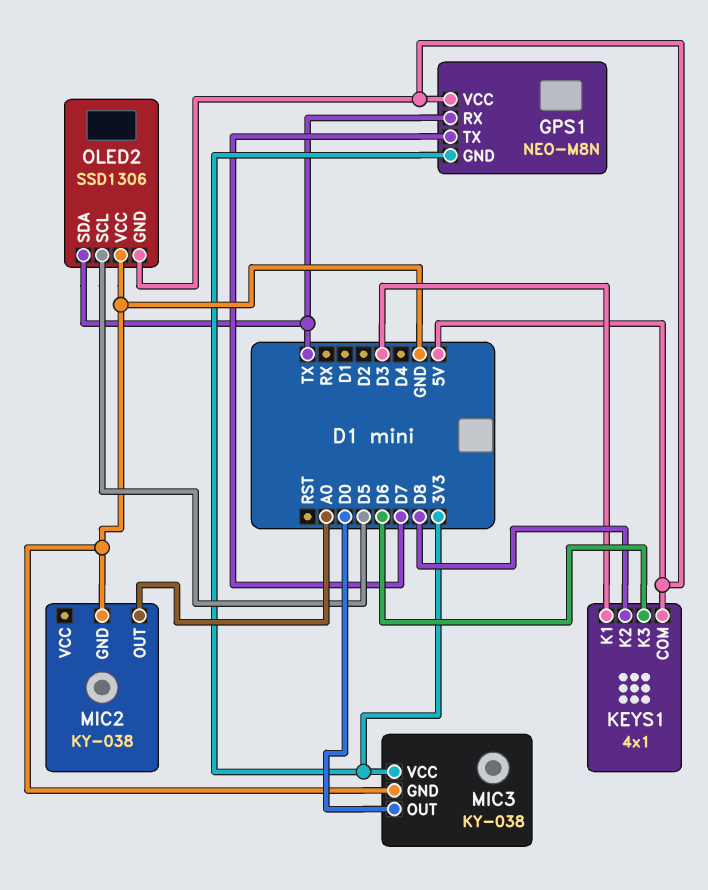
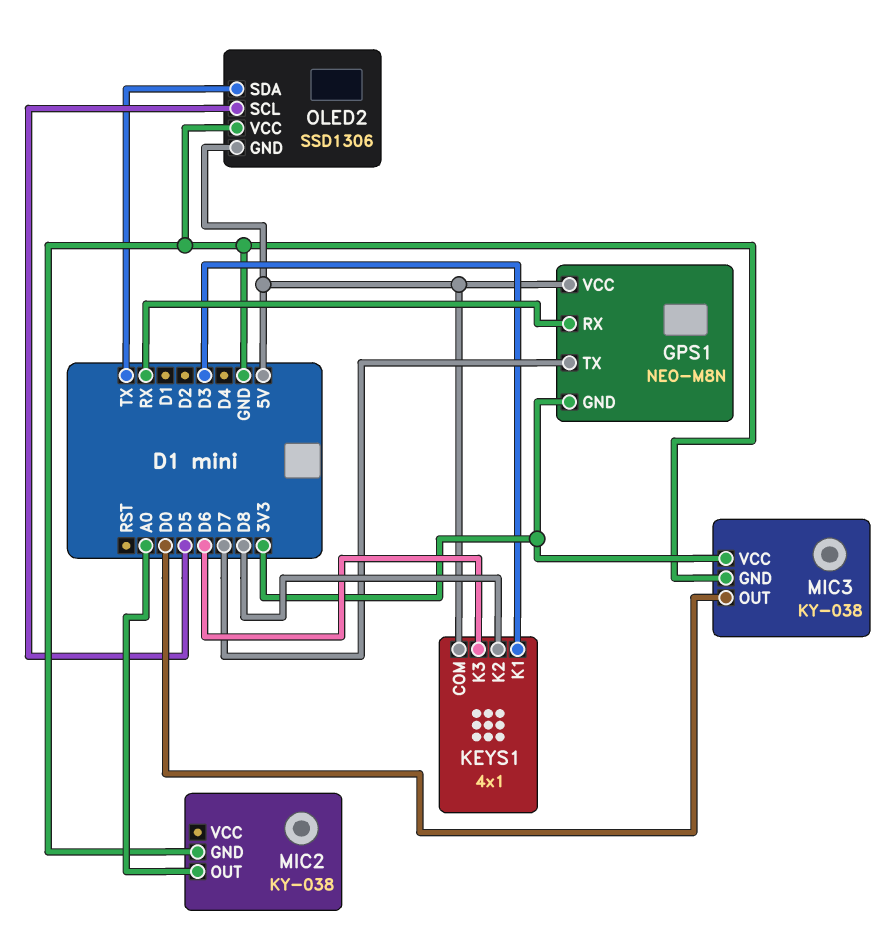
GPS1 pin RX: TX -> RX

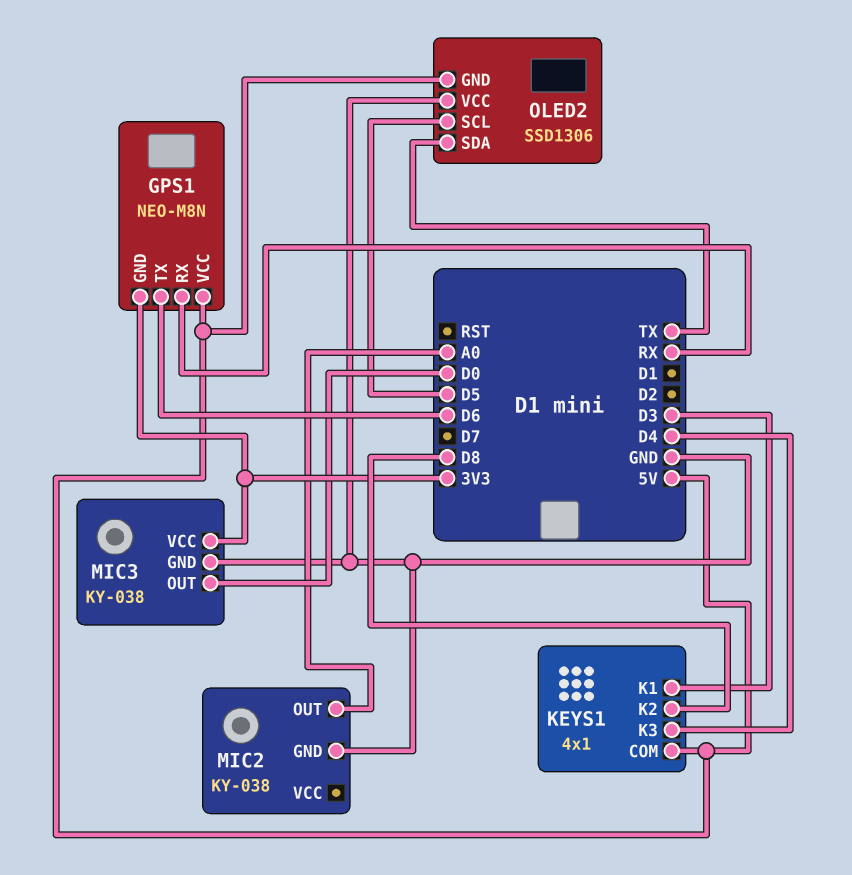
GPS1 pin TX: D7 -> D6
KEYS1 pin K3: D6 -> D4

